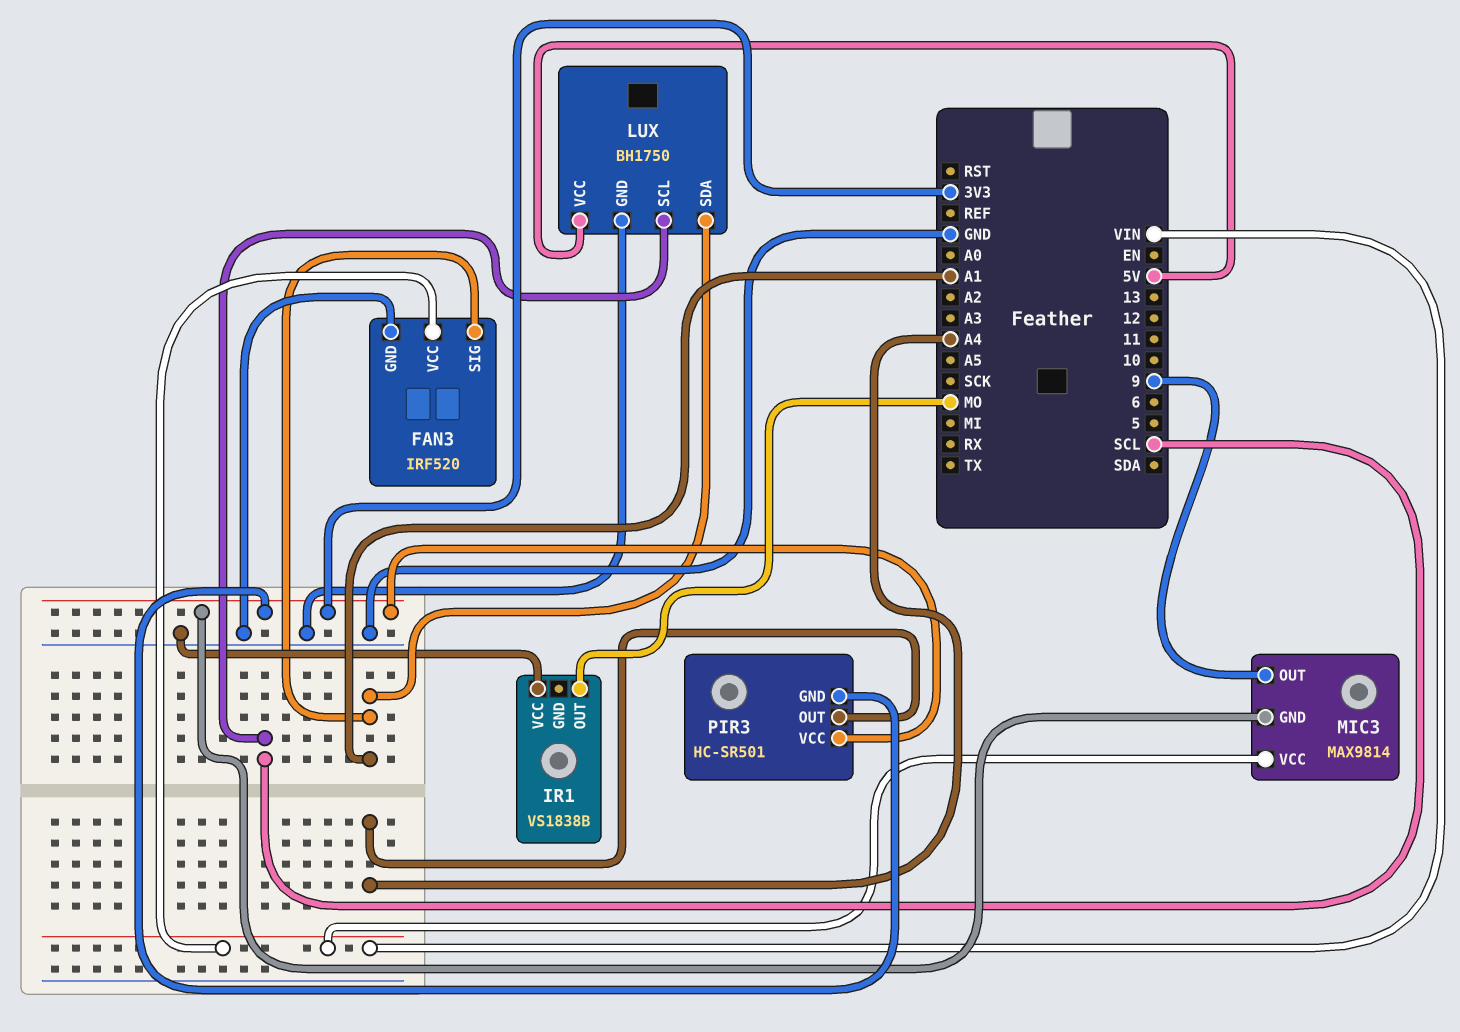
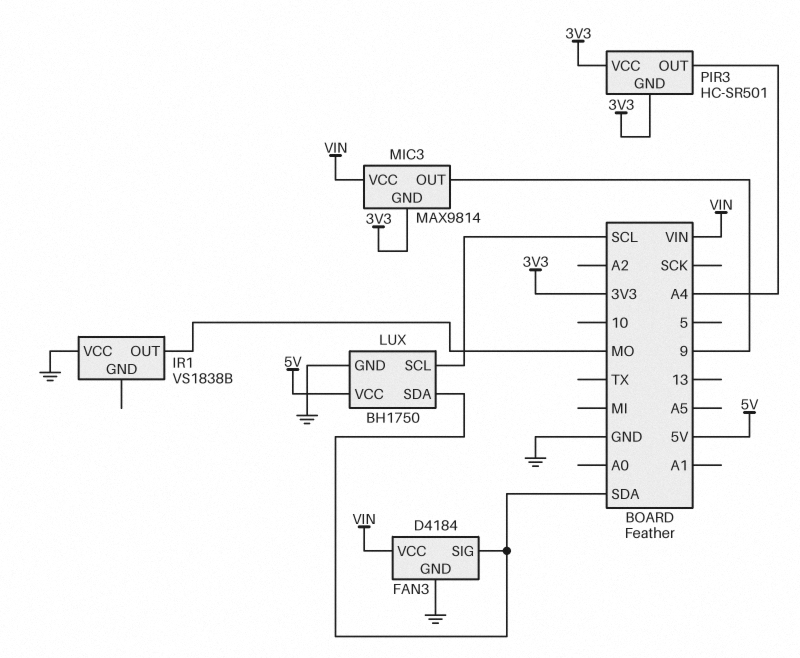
FAN3: IRF520 -> D4184
FAN3 pin SIG: A1 -> SDA
LUX pin SDA: A1 -> SDA

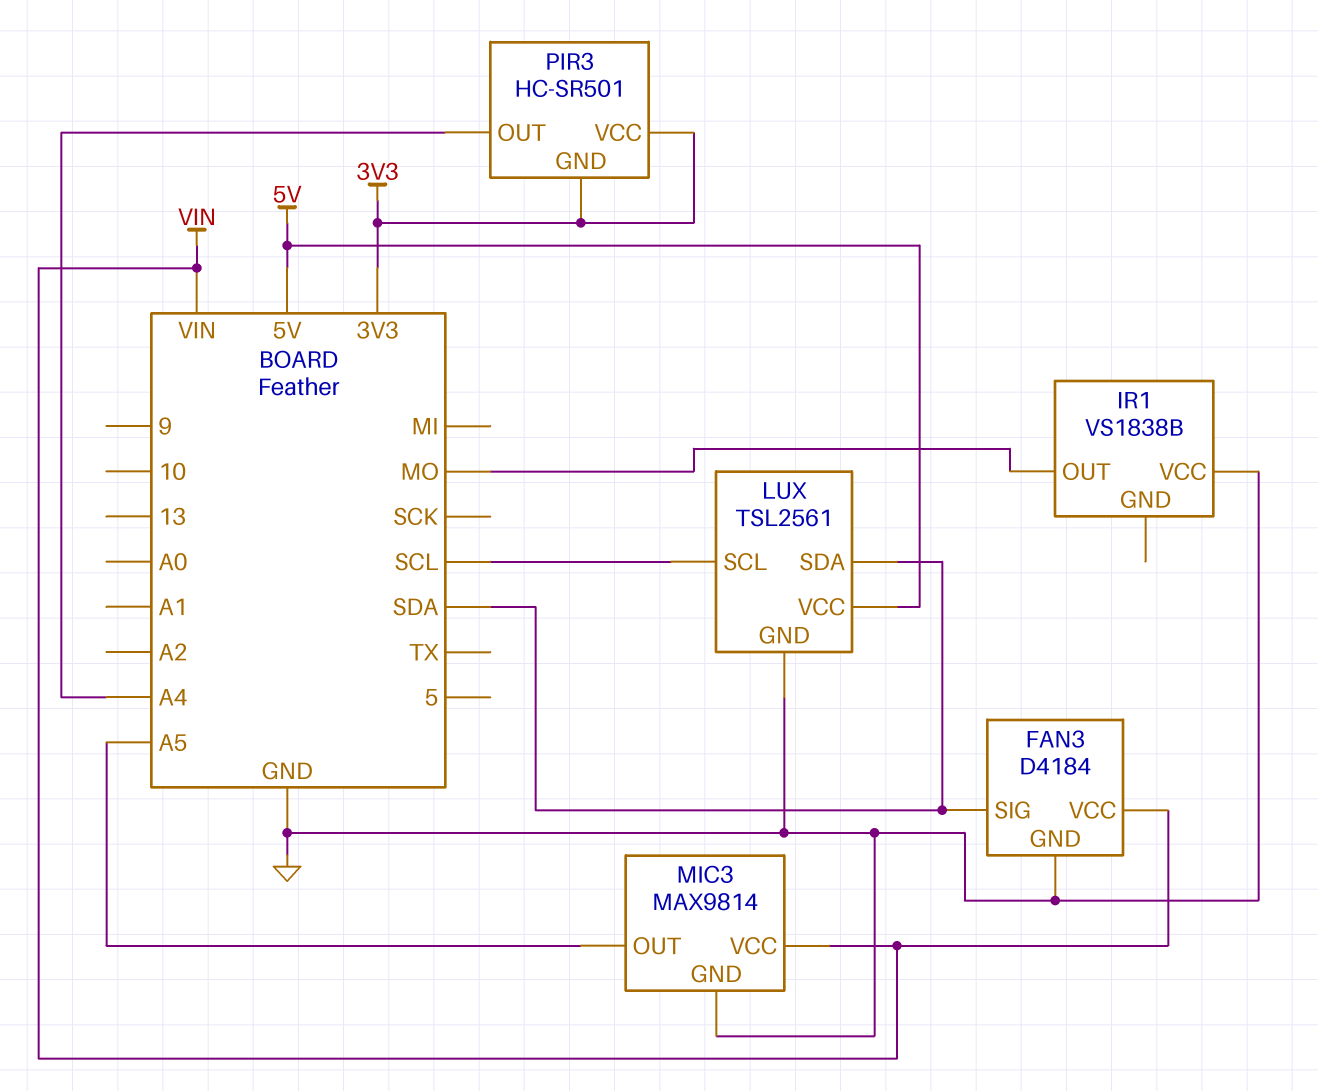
LUX: BH1750 -> TSL2561
MIC3 pin GND: 3V3 -> GND
MIC3 pin OUT: 9 -> A5

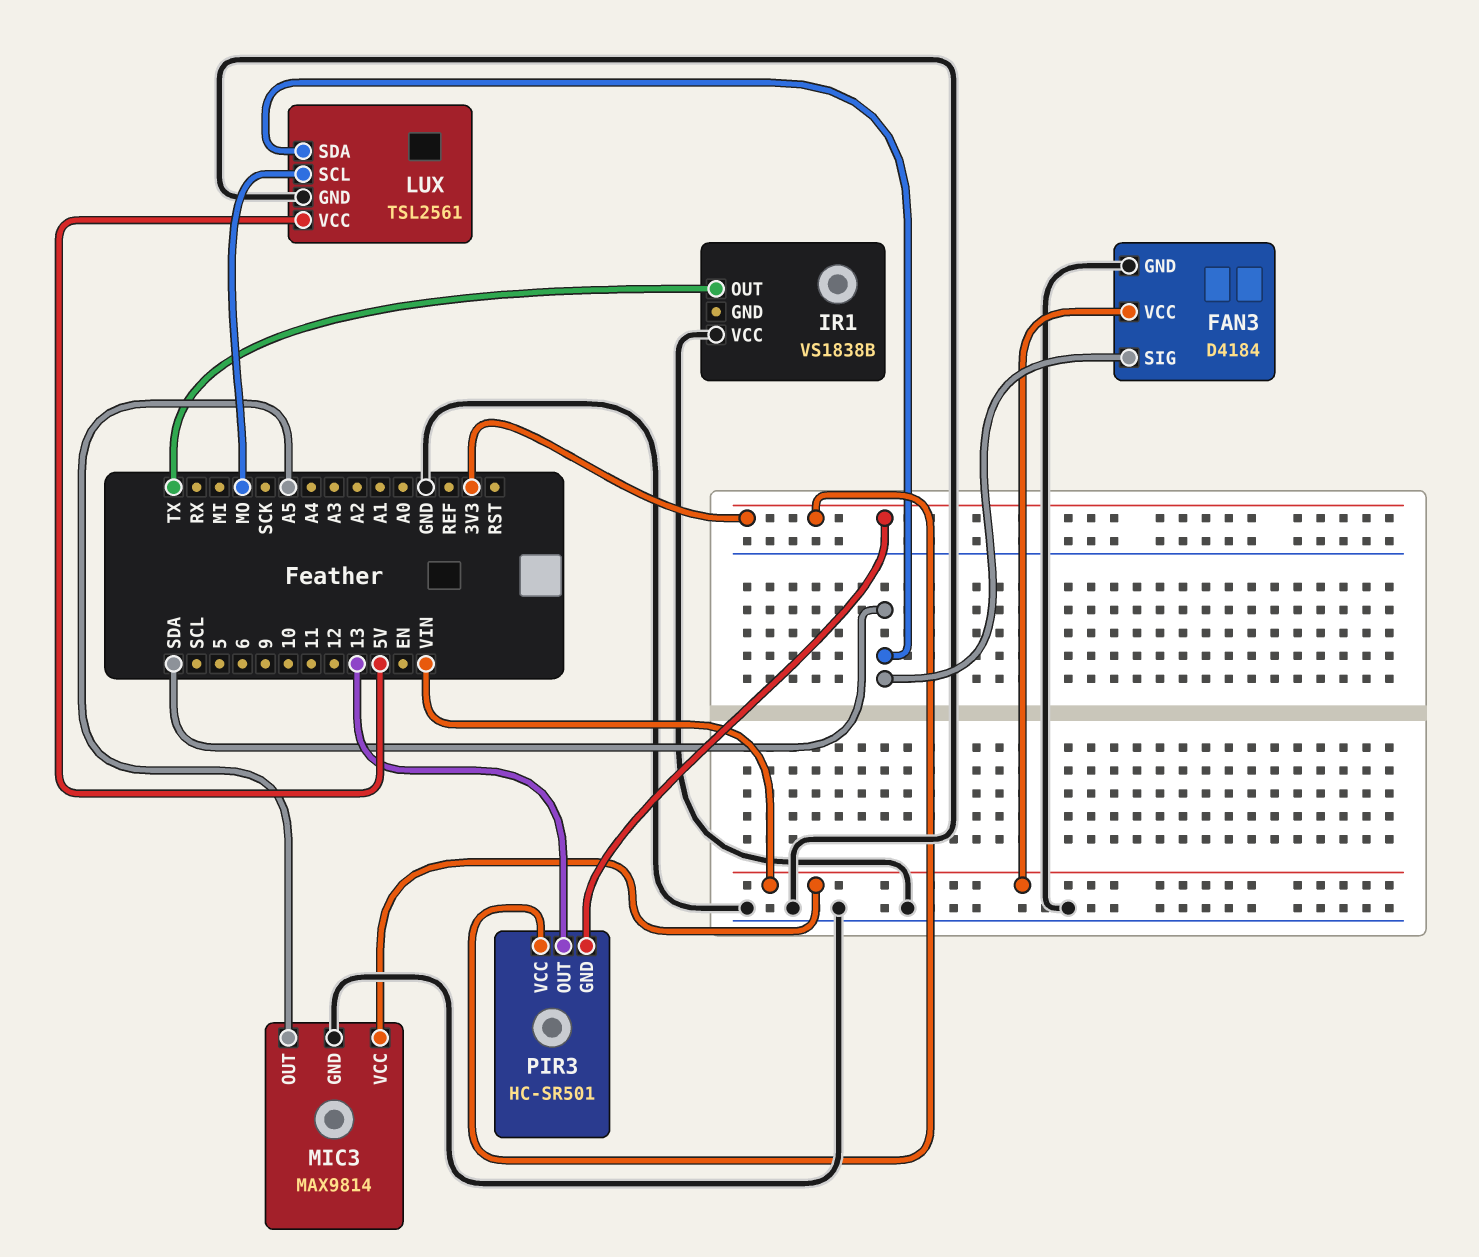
IR1 pin OUT: MO -> TX
LUX pin SCL: SCL -> MO
PIR3 pin OUT: A4 -> 13

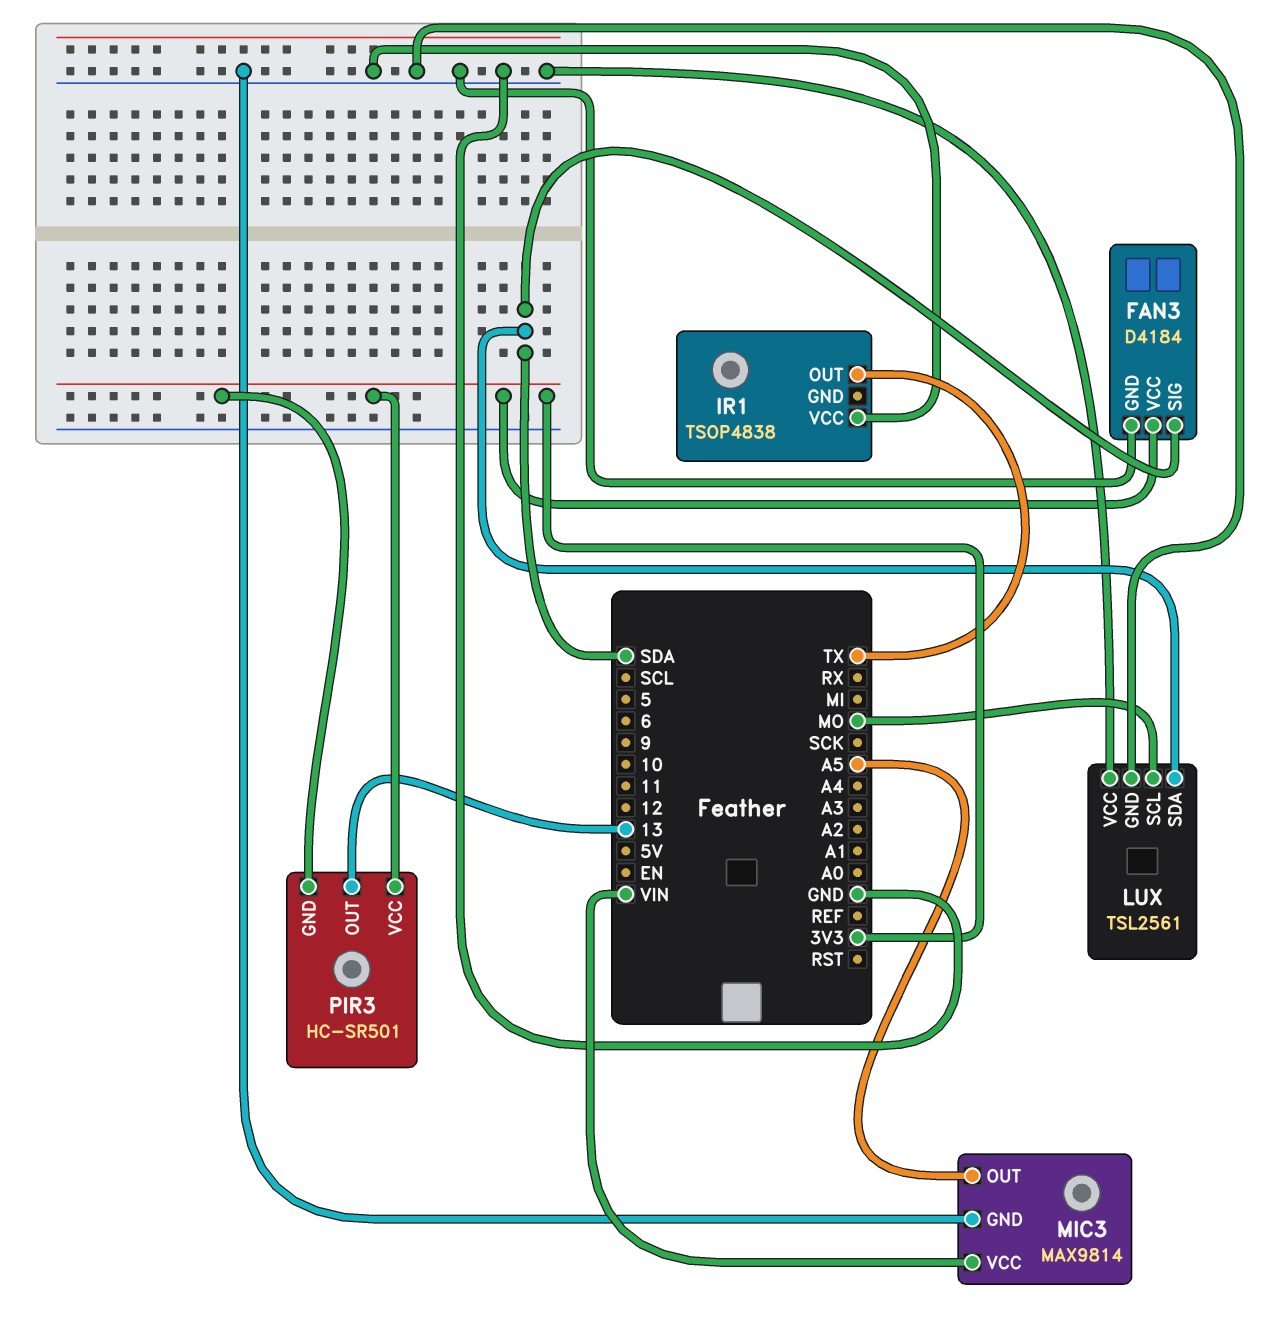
FAN3 pin VCC: VIN -> 3V3
IR1: VS1838B -> TSOP4838
LUX pin VCC: 5V -> GND

